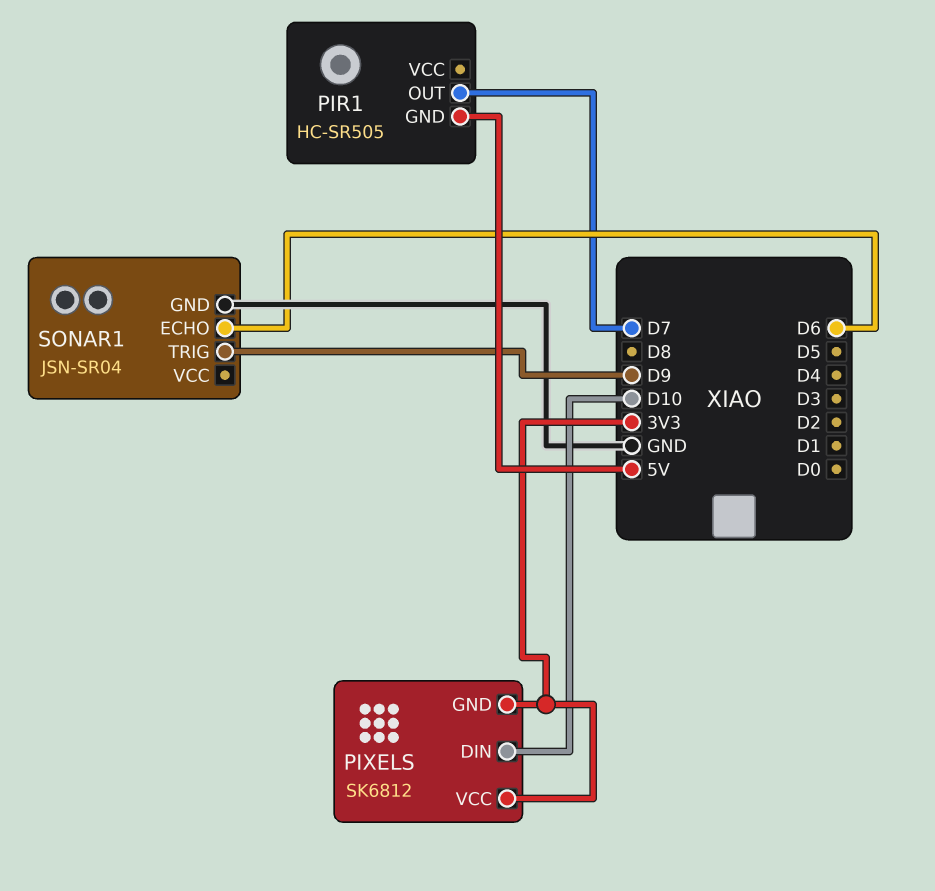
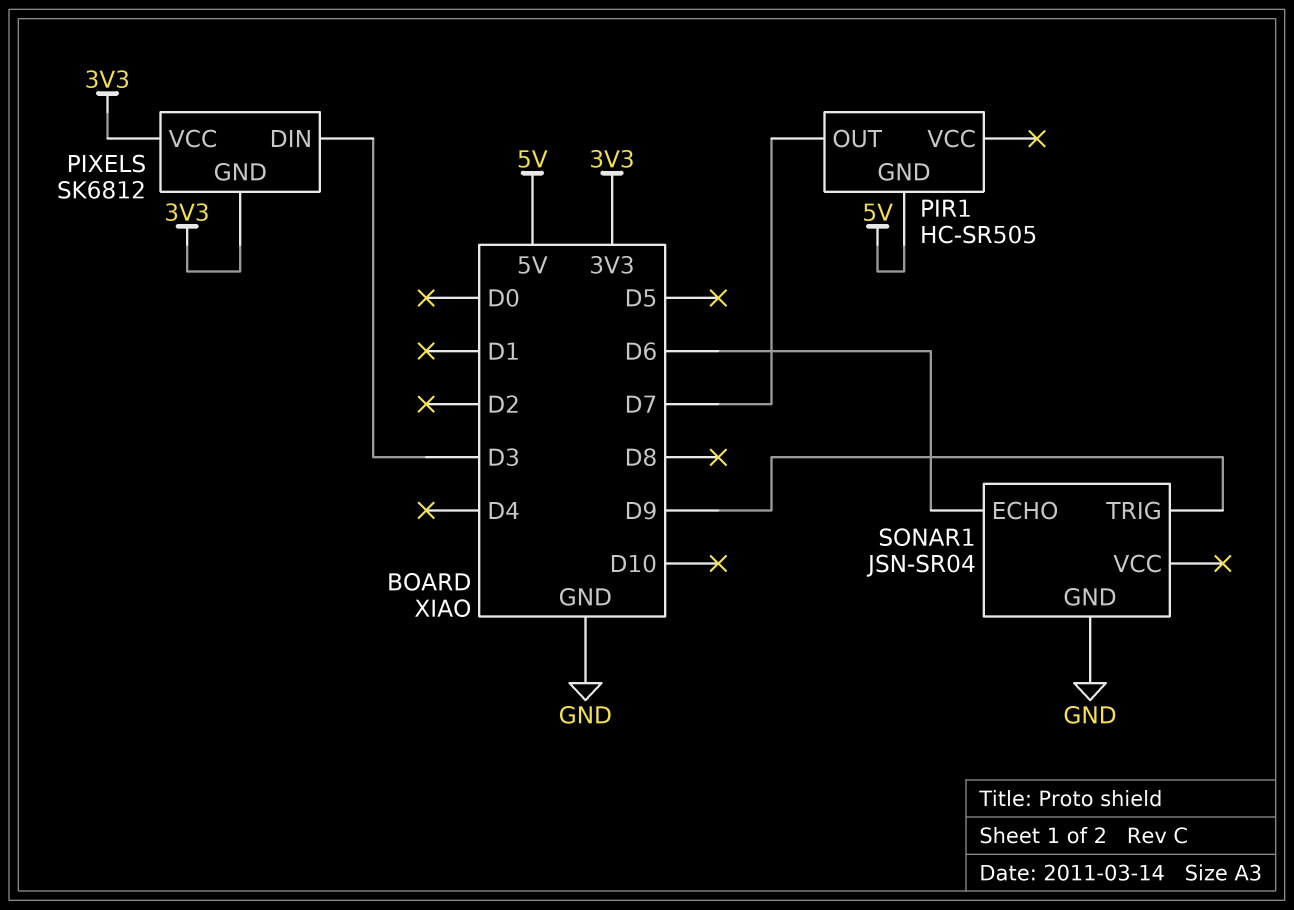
PIXELS pin DIN: D10 -> D3

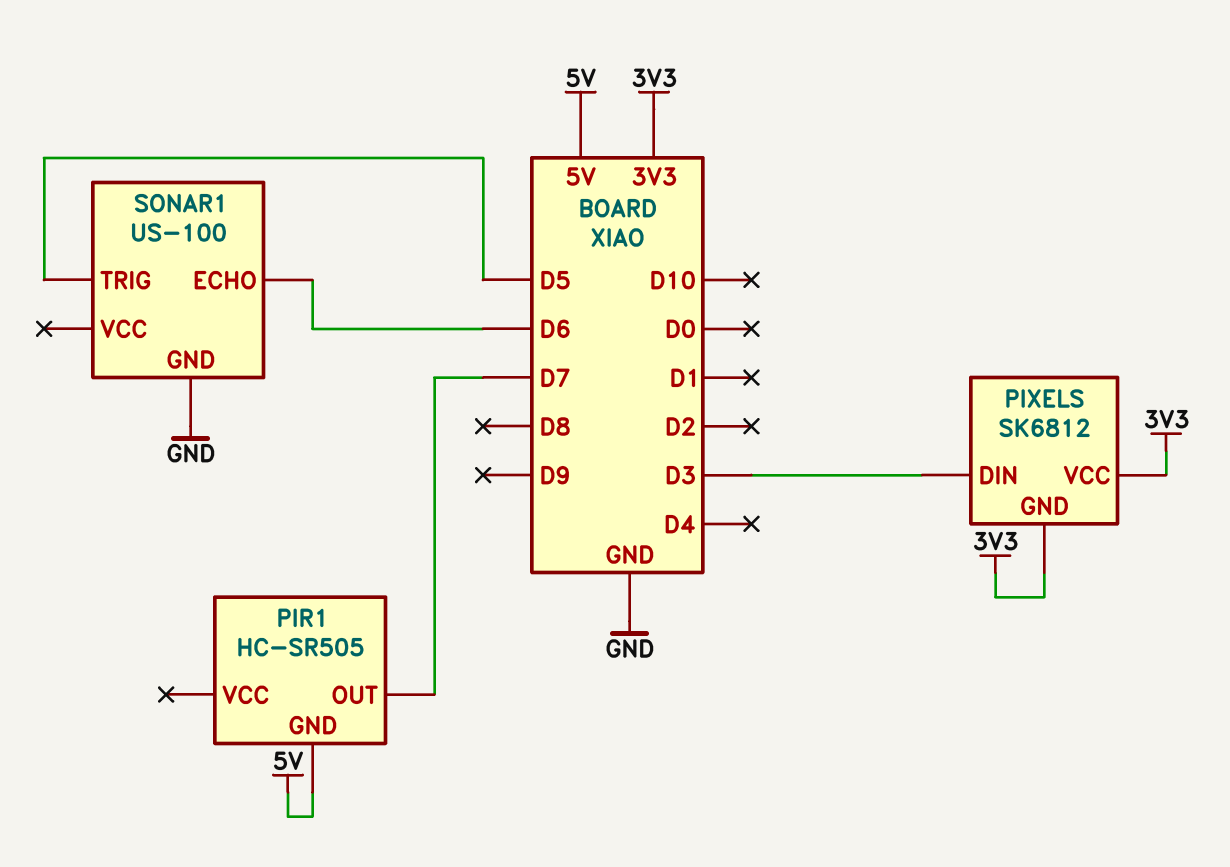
SONAR1: JSN-SR04 -> US-100
SONAR1 pin TRIG: D9 -> D5

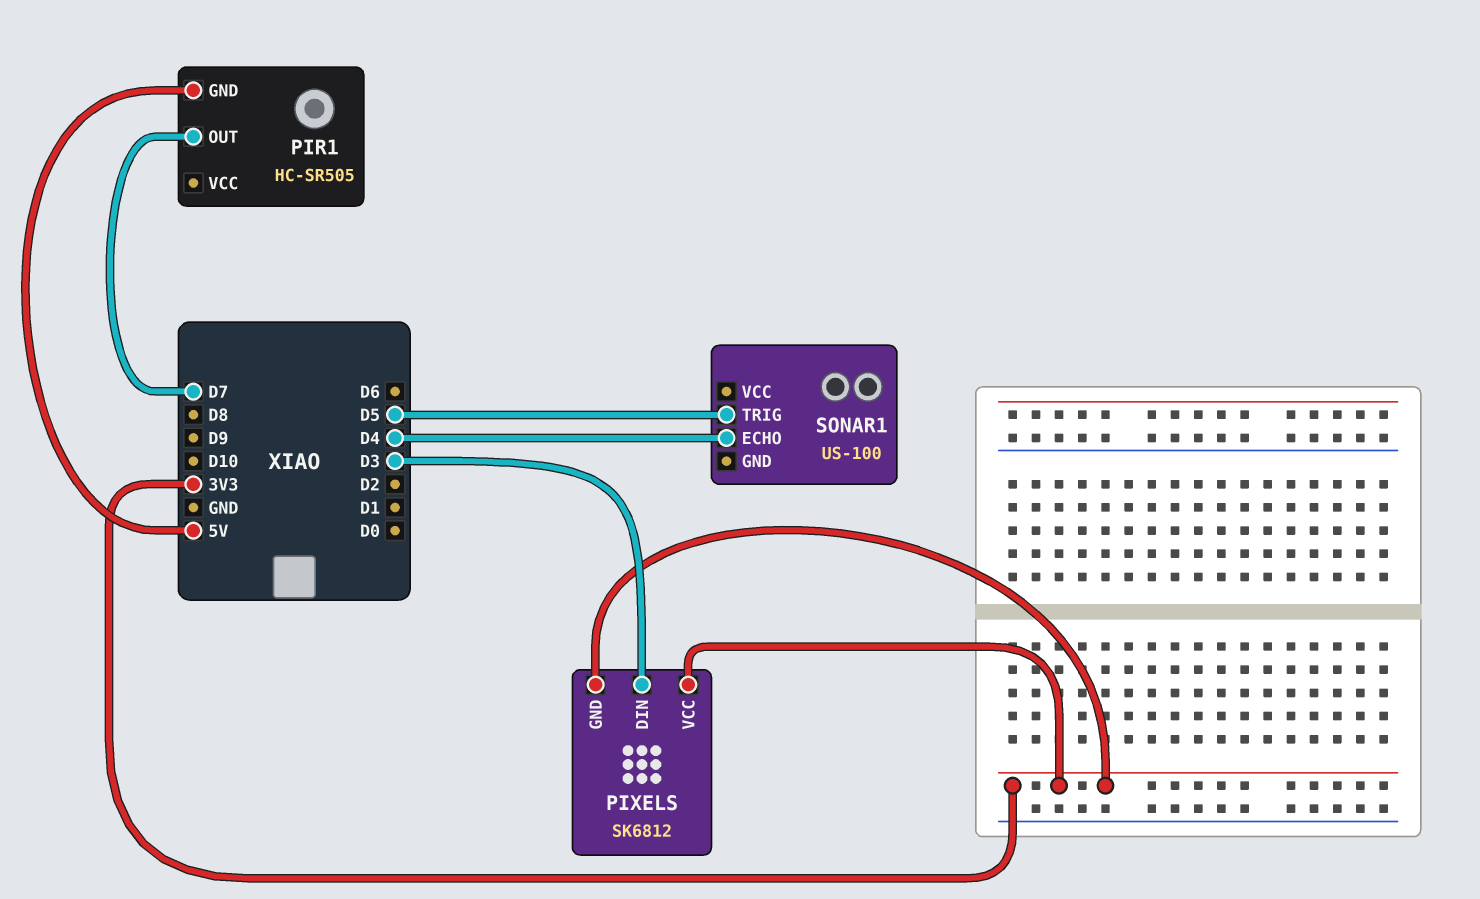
SONAR1 pin ECHO: D6 -> D4
SONAR1 pin GND: GND -> none

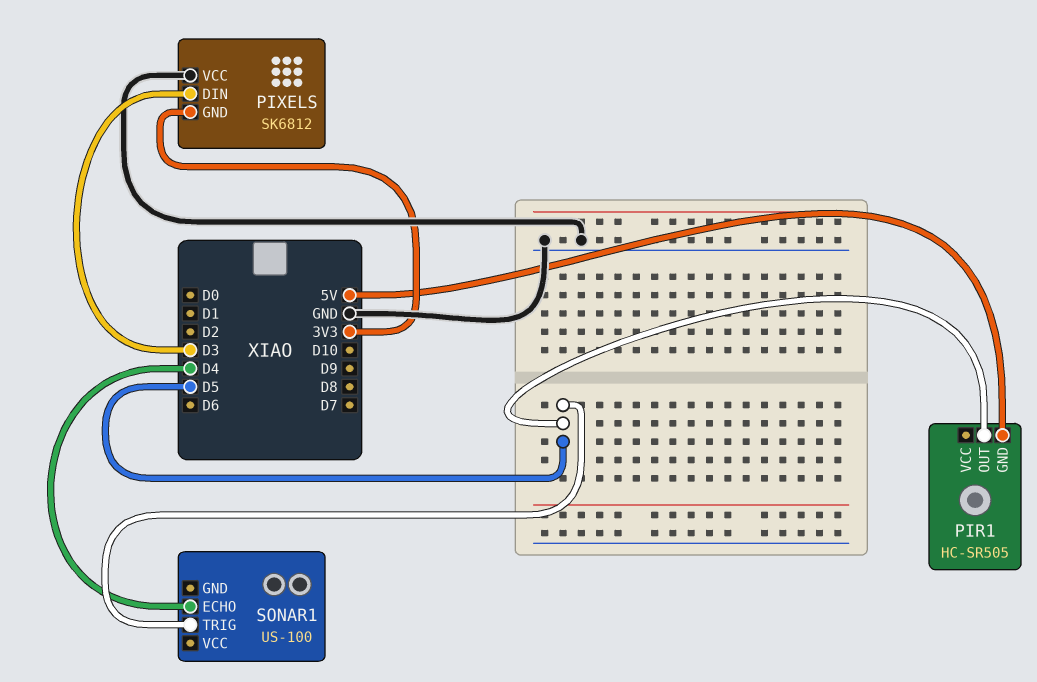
PIR1 pin OUT: D7 -> D5
PIXELS pin VCC: 3V3 -> GND

